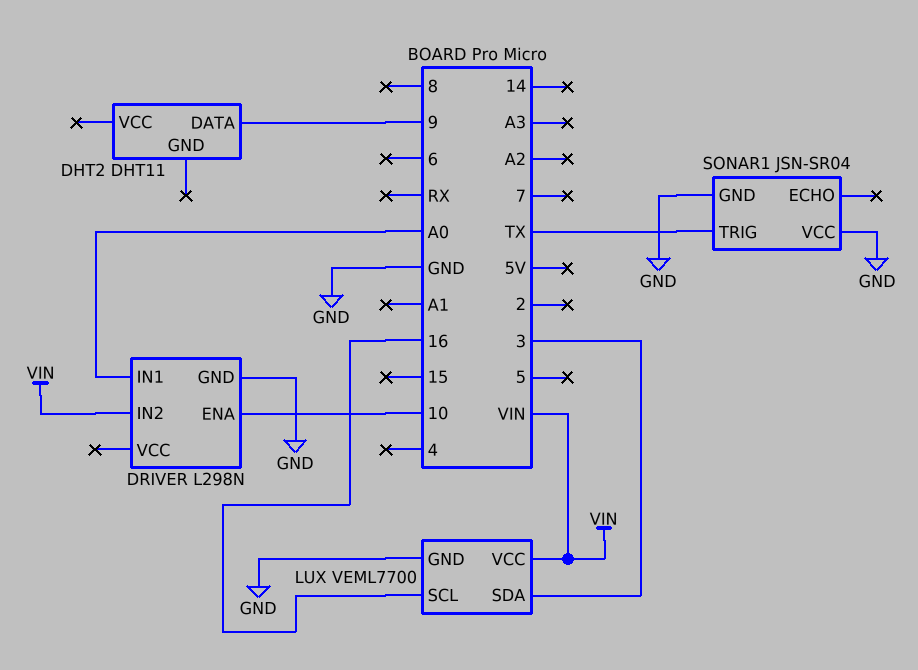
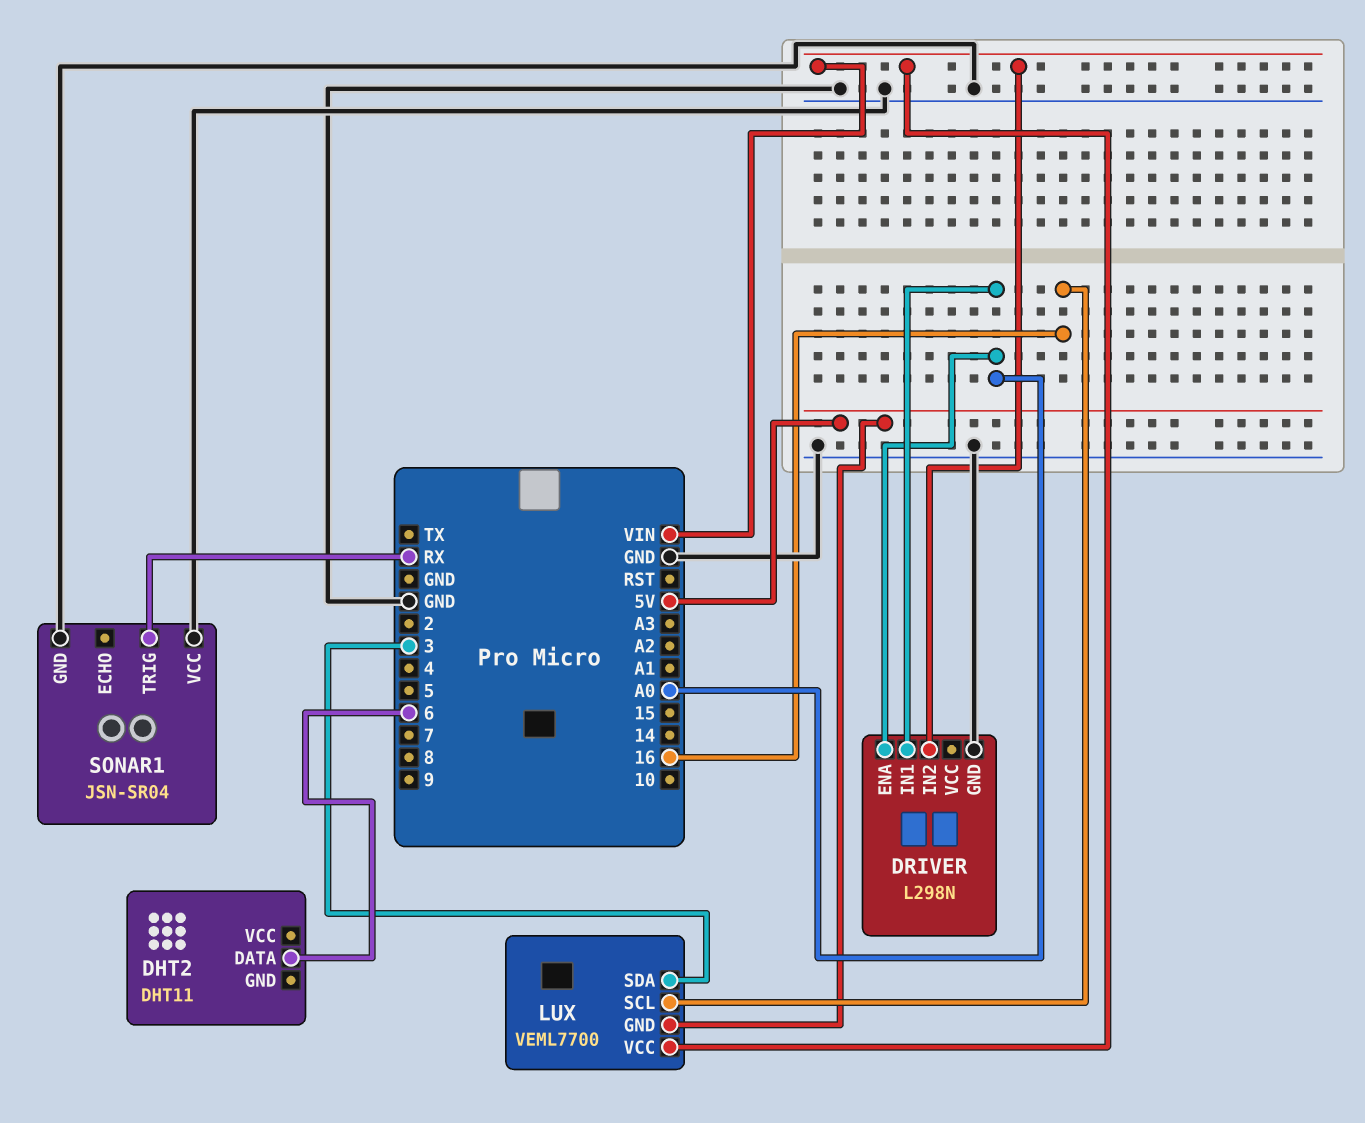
DHT2 pin DATA: 9 -> 6
DRIVER pin ENA: 10 -> A0
LUX pin GND: GND -> 5V
SONAR1 pin TRIG: TX -> RX

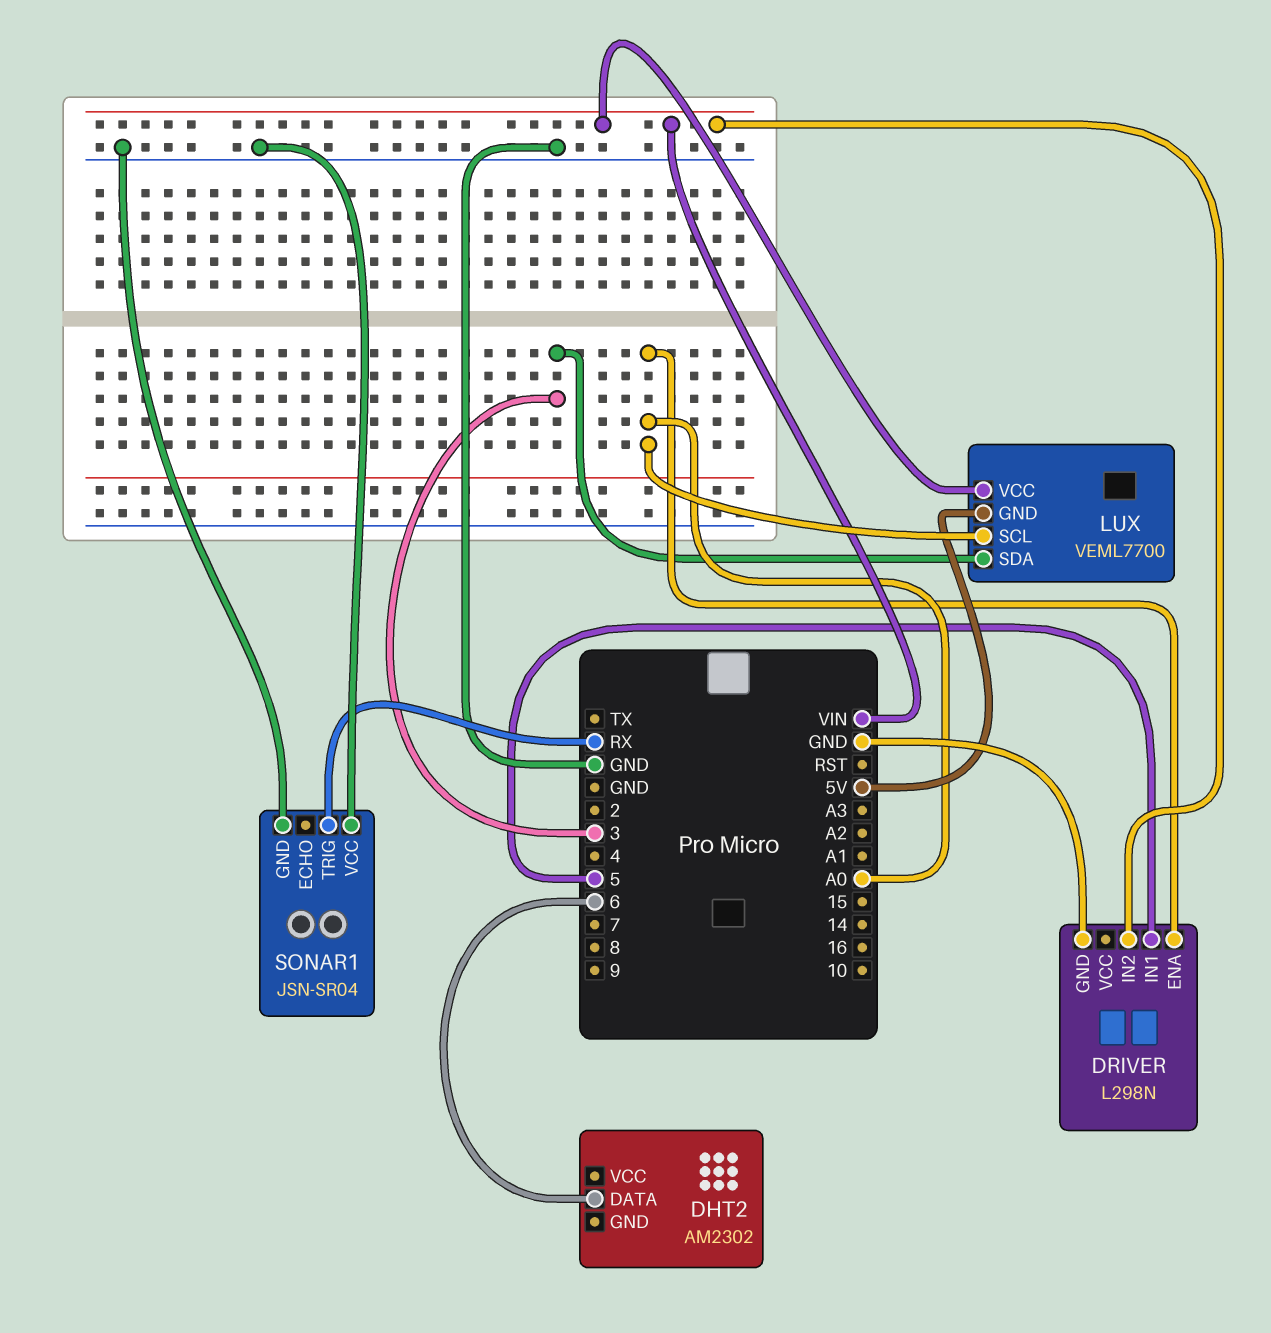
DHT2: DHT11 -> AM2302
DRIVER pin IN1: A0 -> 5
LUX pin SCL: 16 -> A0

